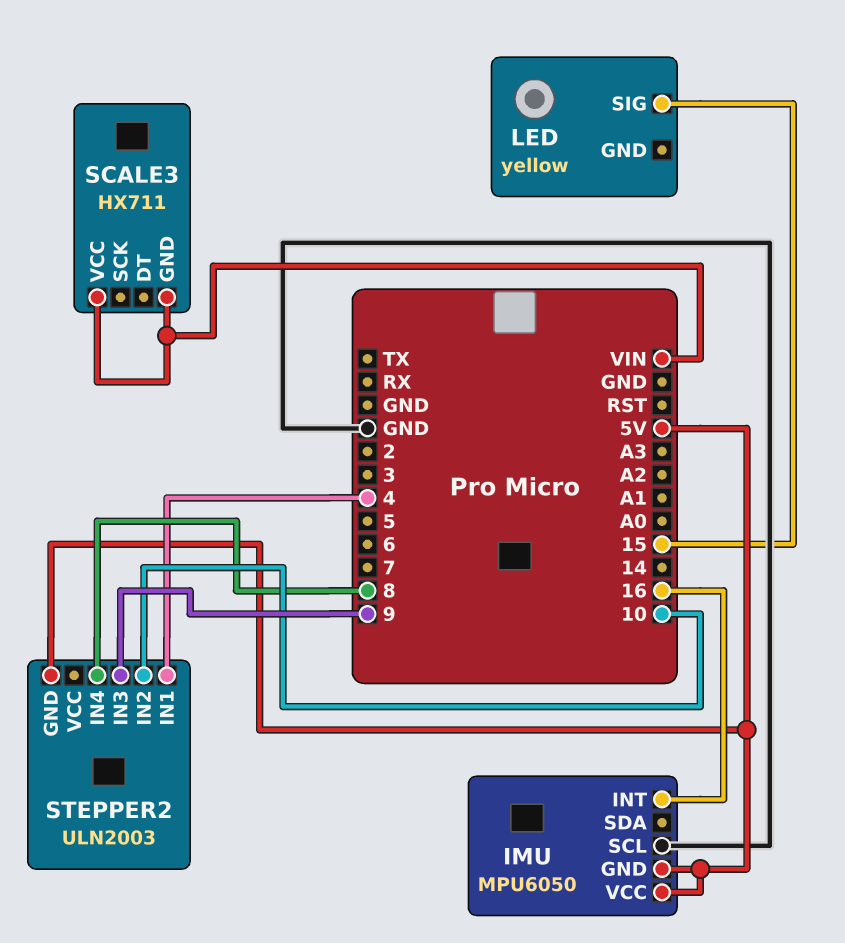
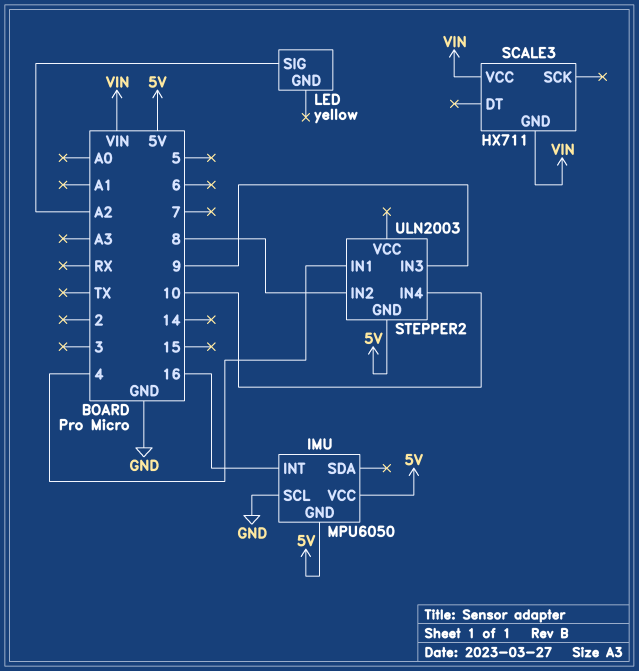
LED pin SIG: 15 -> A2
STEPPER2 pin IN2: 10 -> 8
STEPPER2 pin IN4: 8 -> 10

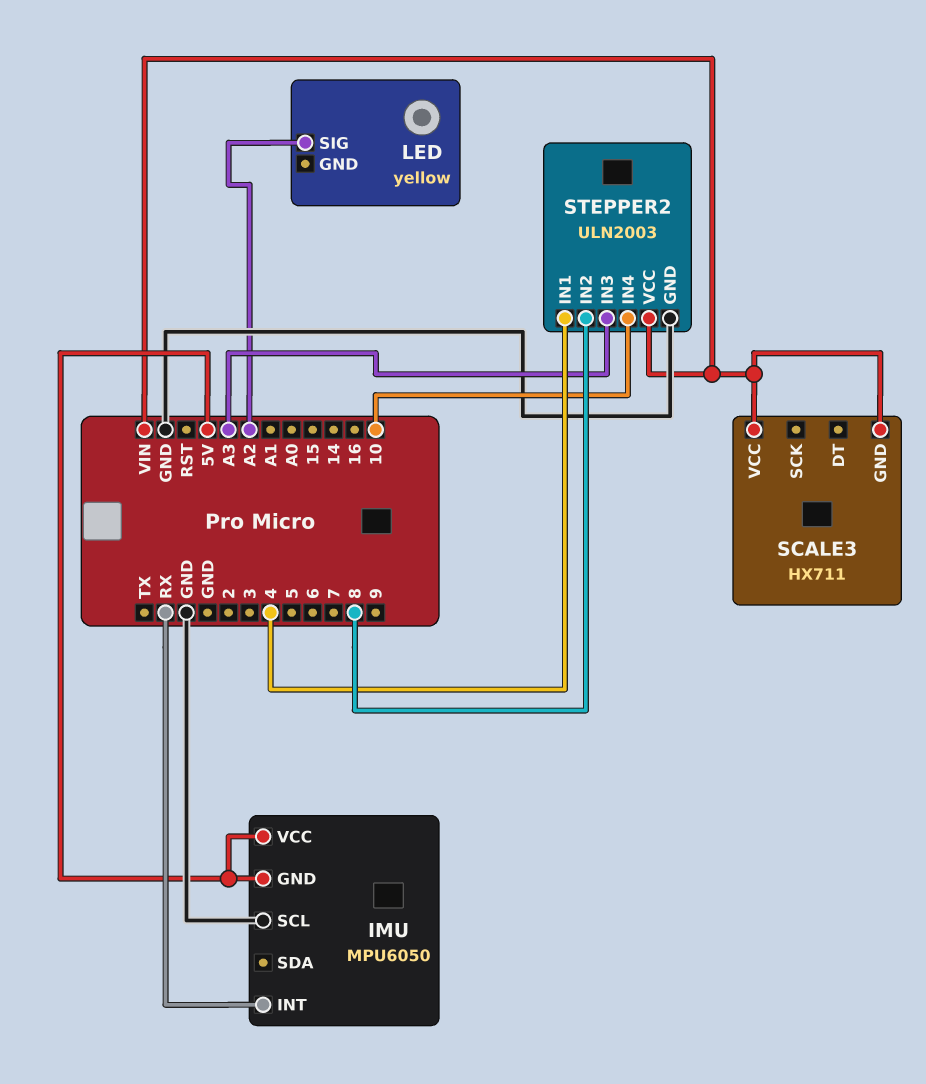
IMU pin INT: 16 -> RX
STEPPER2 pin GND: 5V -> GND
STEPPER2 pin IN3: 9 -> A3
STEPPER2 pin VCC: none -> VIN

